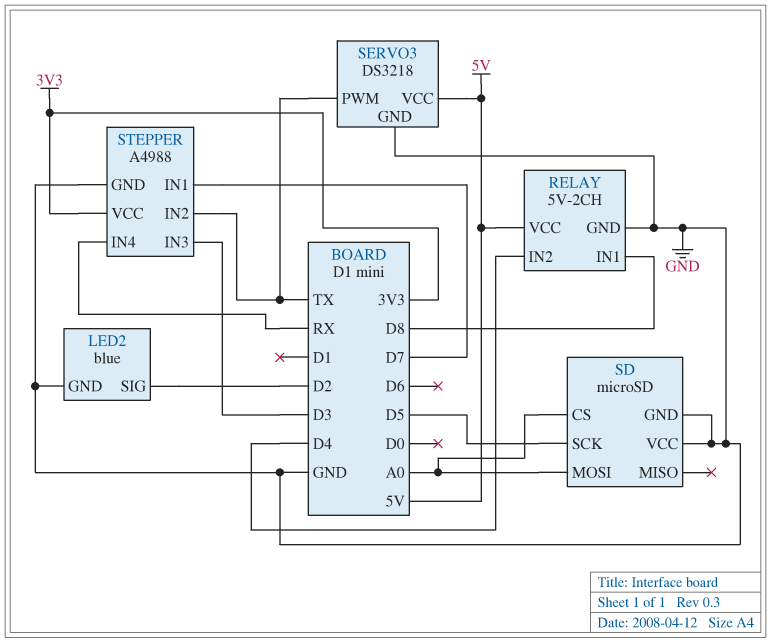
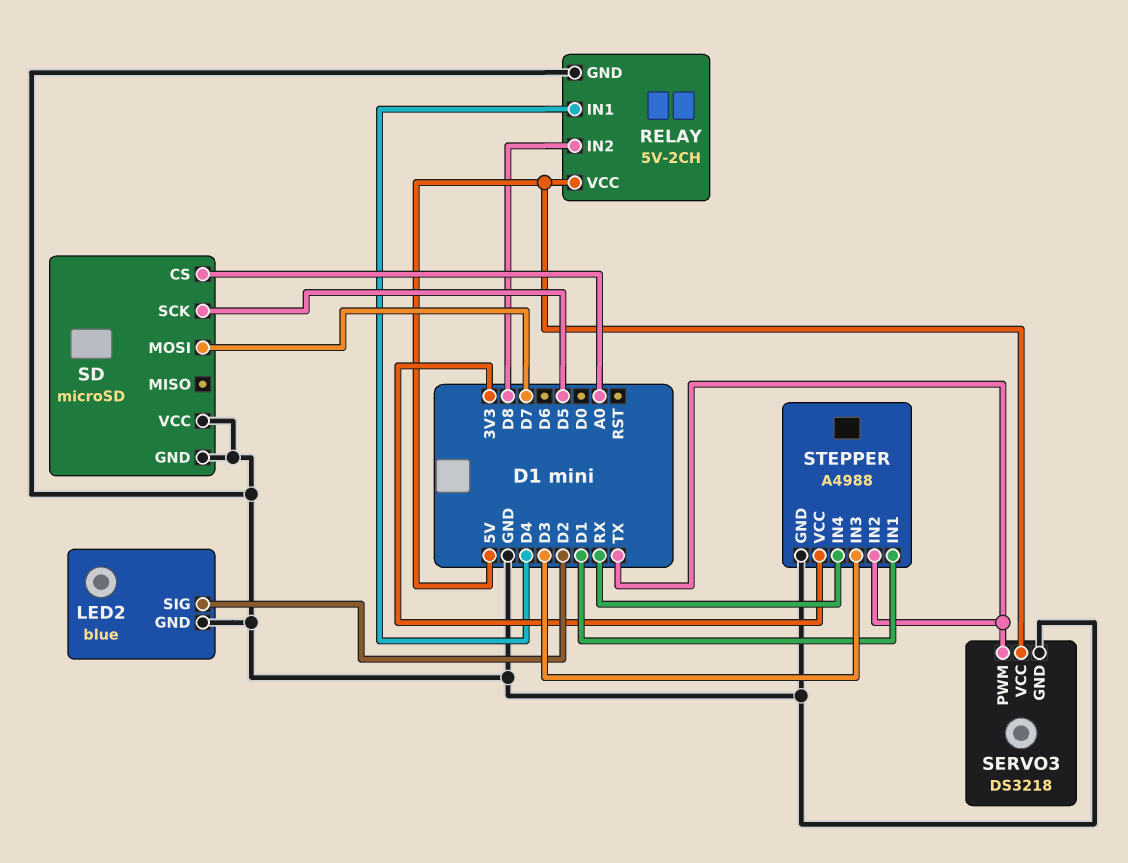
RELAY pin IN1: D8 -> D4
RELAY pin IN2: D4 -> D8
SD pin MOSI: A0 -> D7
STEPPER pin IN1: D7 -> D1

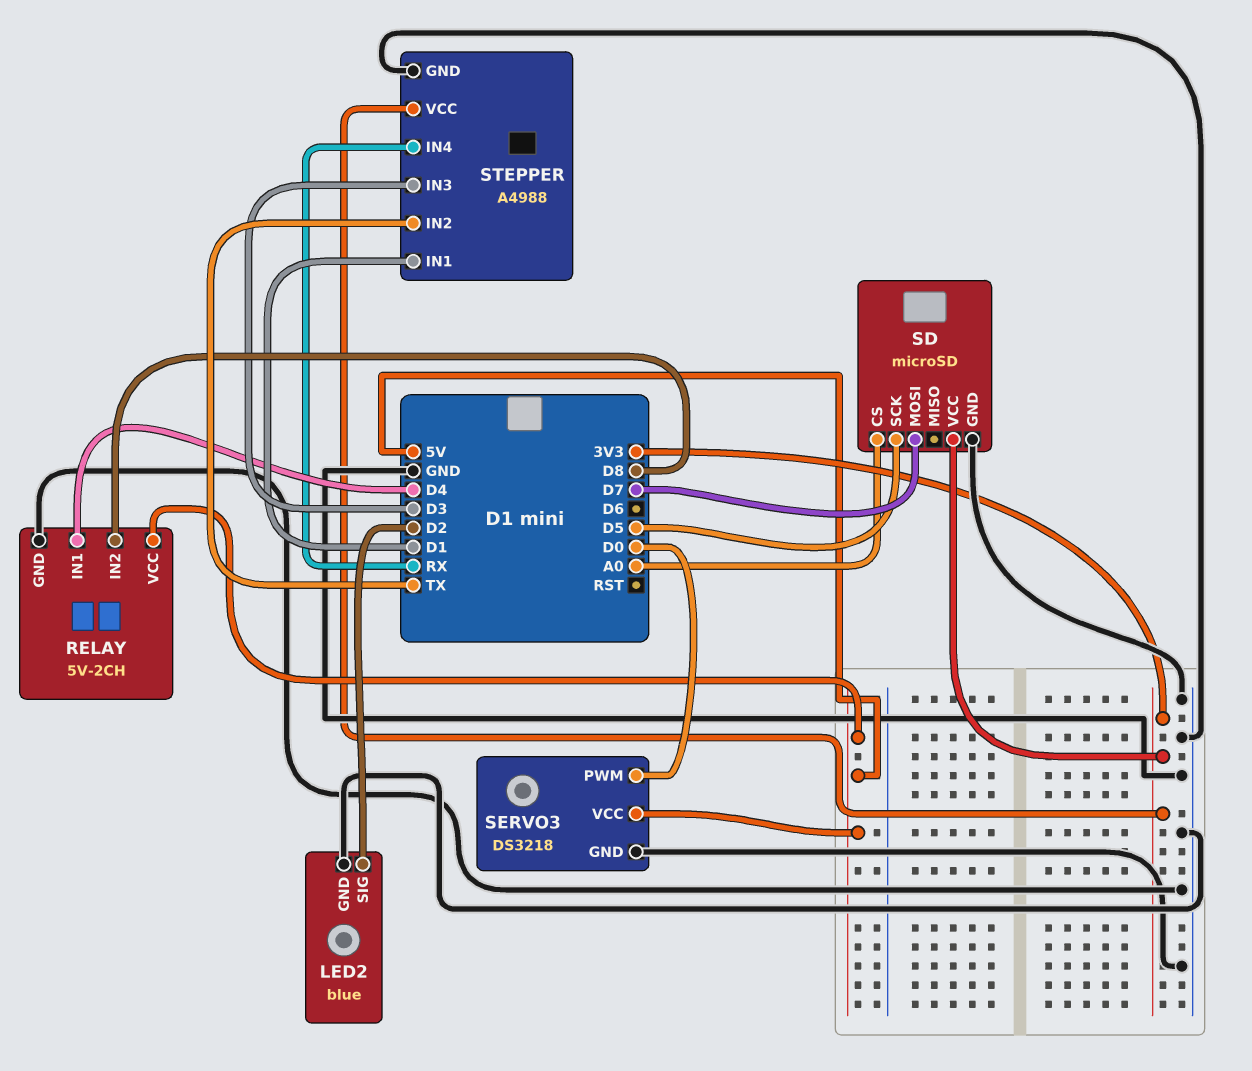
SD pin VCC: GND -> 3V3
SERVO3 pin PWM: TX -> D0

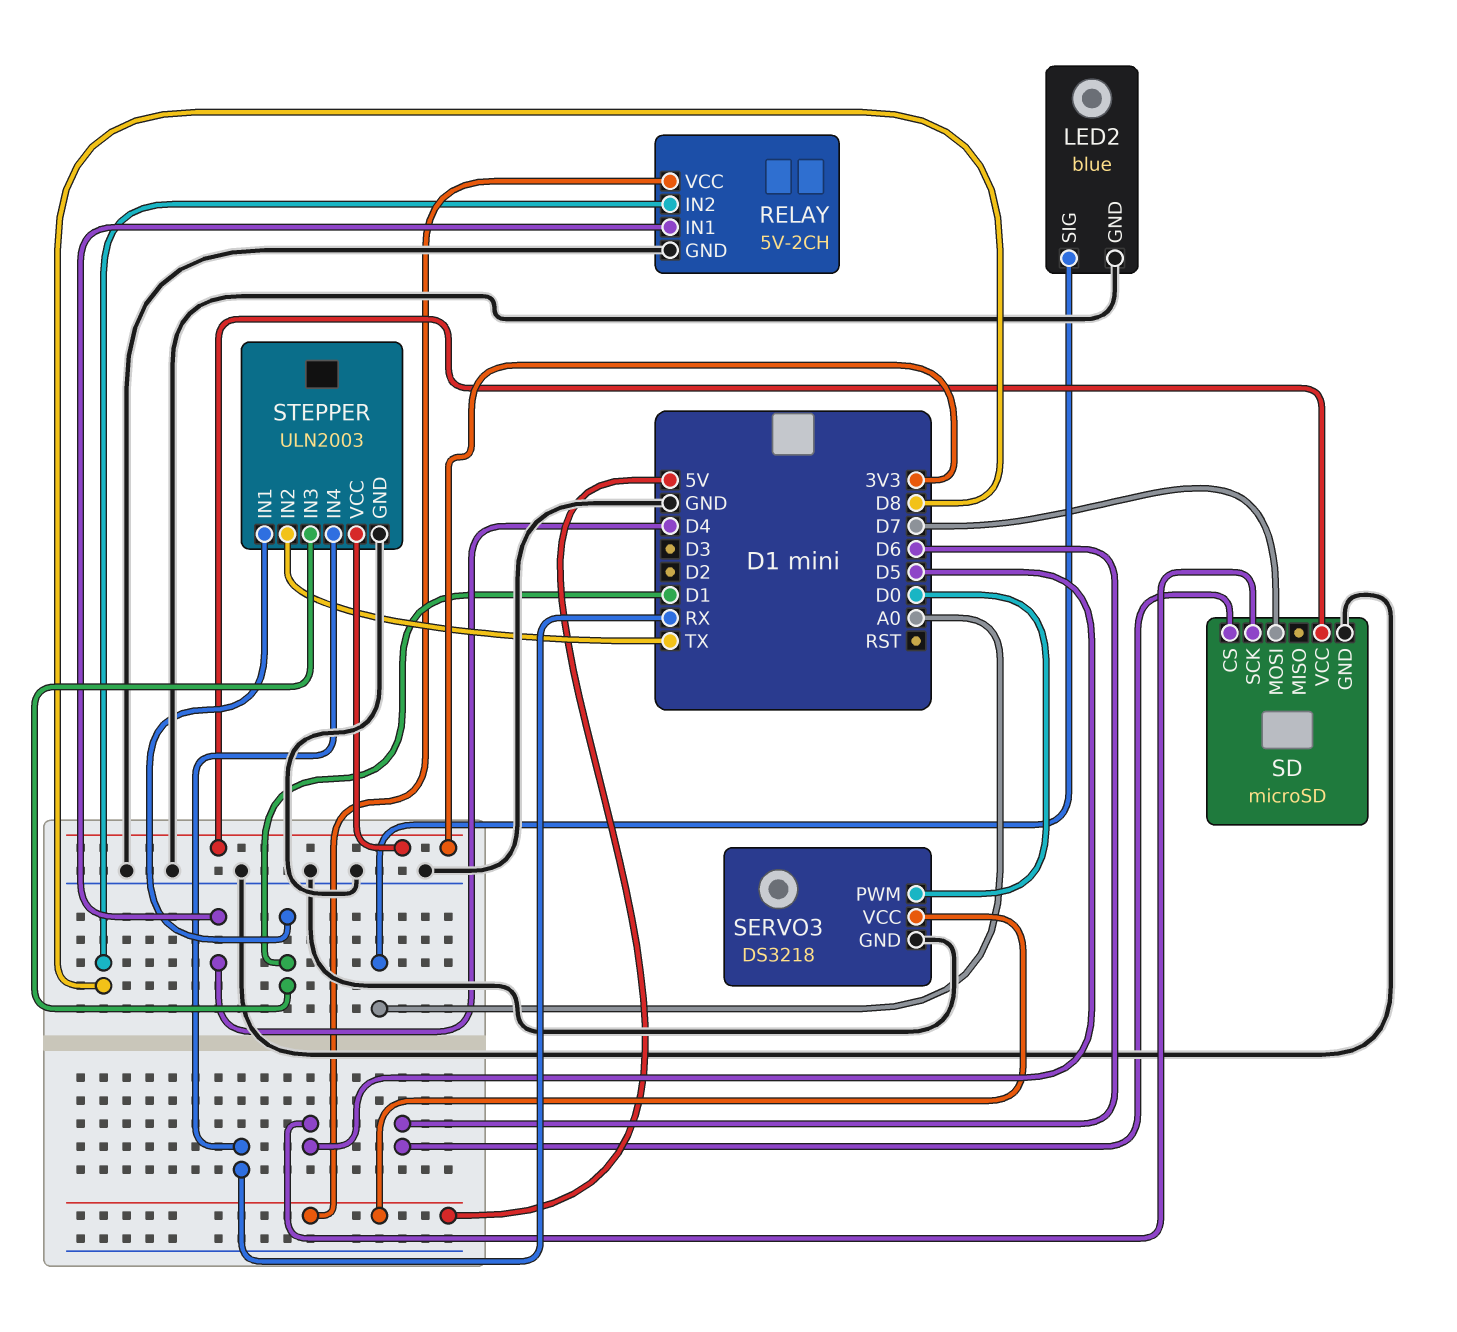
LED2 pin SIG: D2 -> A0
SD pin CS: A0 -> D6
STEPPER: A4988 -> ULN2003
STEPPER pin IN3: D3 -> D1

